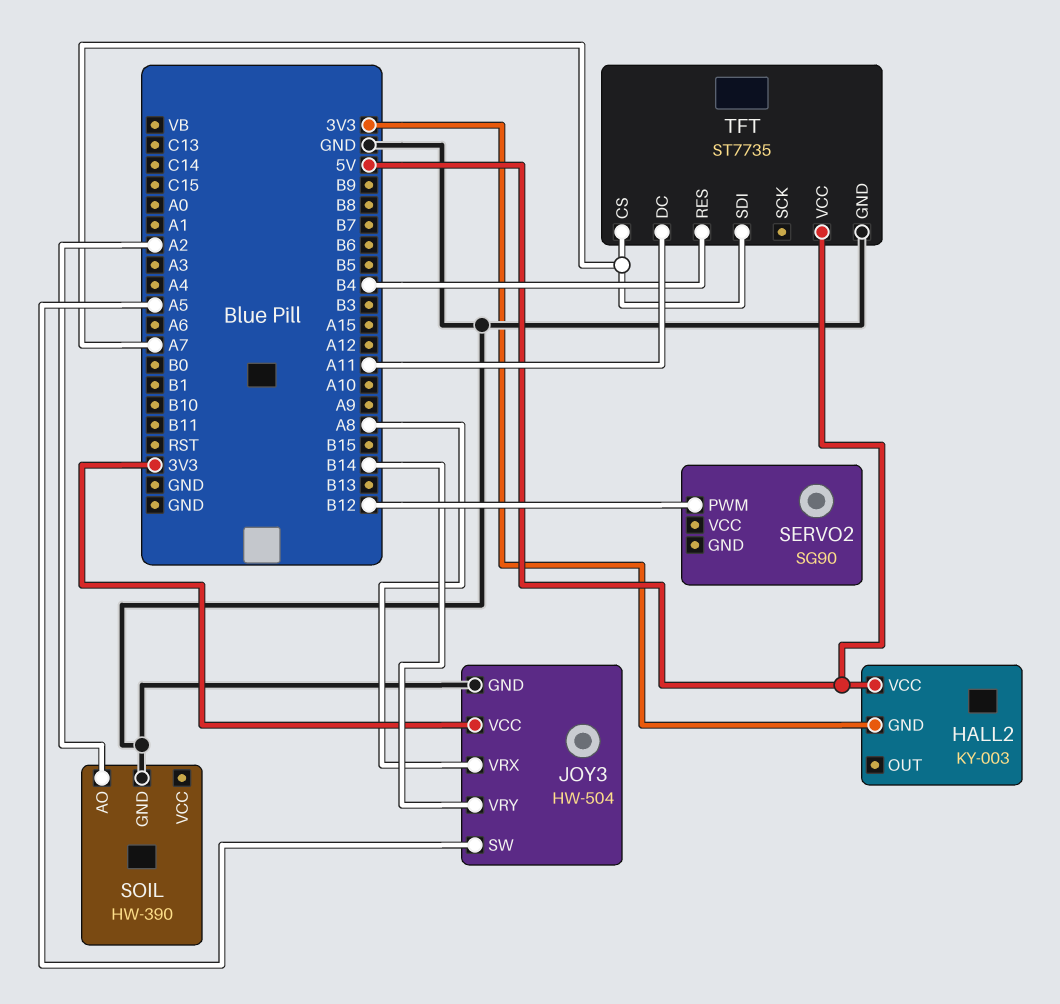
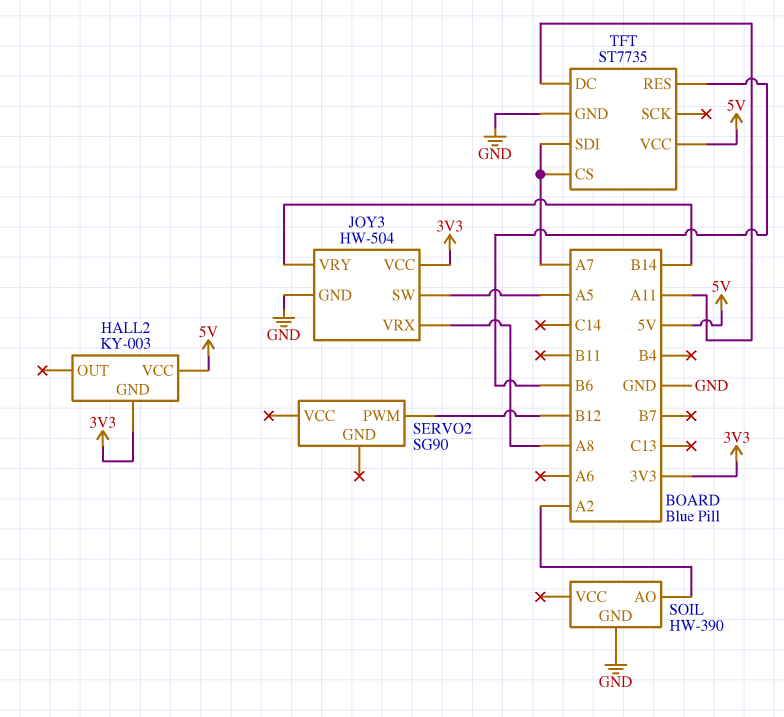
TFT pin RES: B4 -> B6

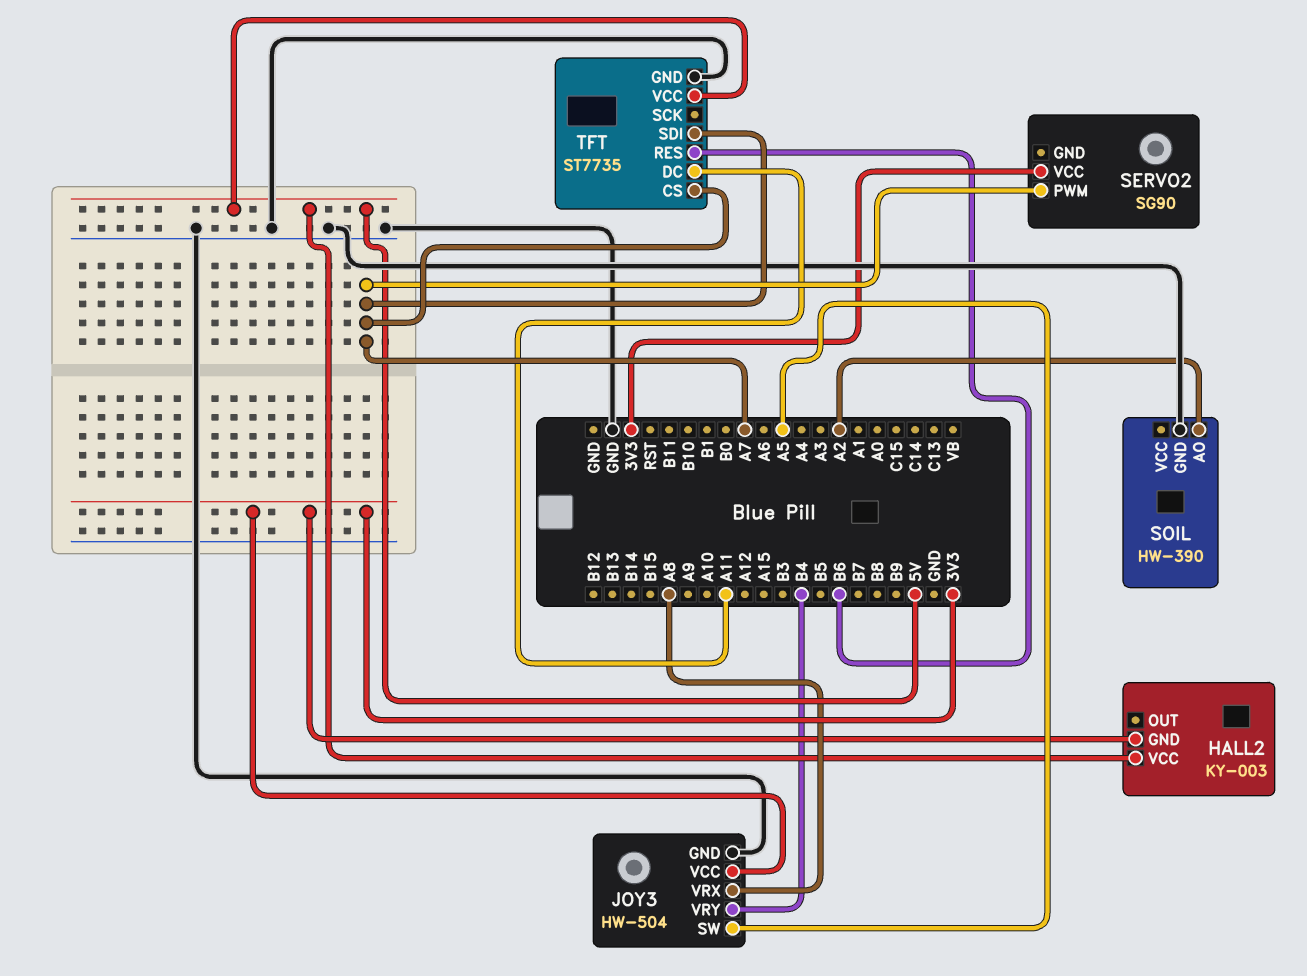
JOY3 pin VRY: B14 -> B4
SERVO2 pin PWM: B12 -> A7
SERVO2 pin VCC: none -> 3V3

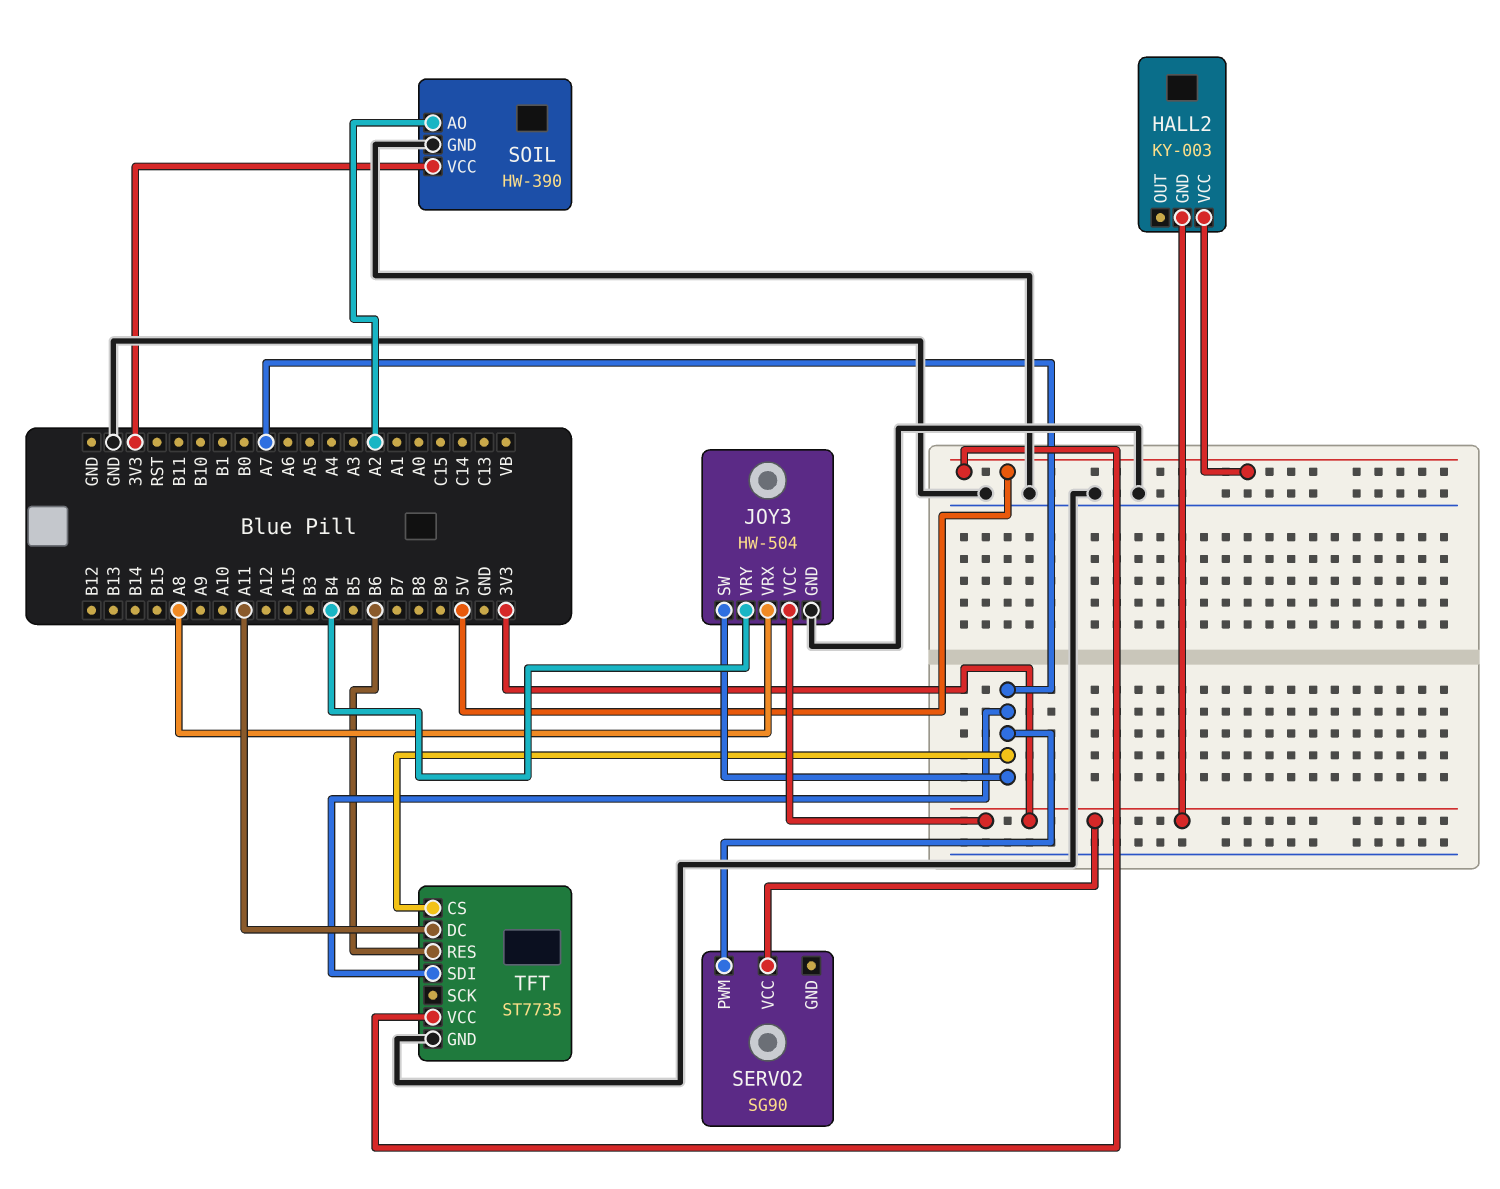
JOY3 pin SW: A5 -> A7
SOIL pin VCC: none -> 3V3

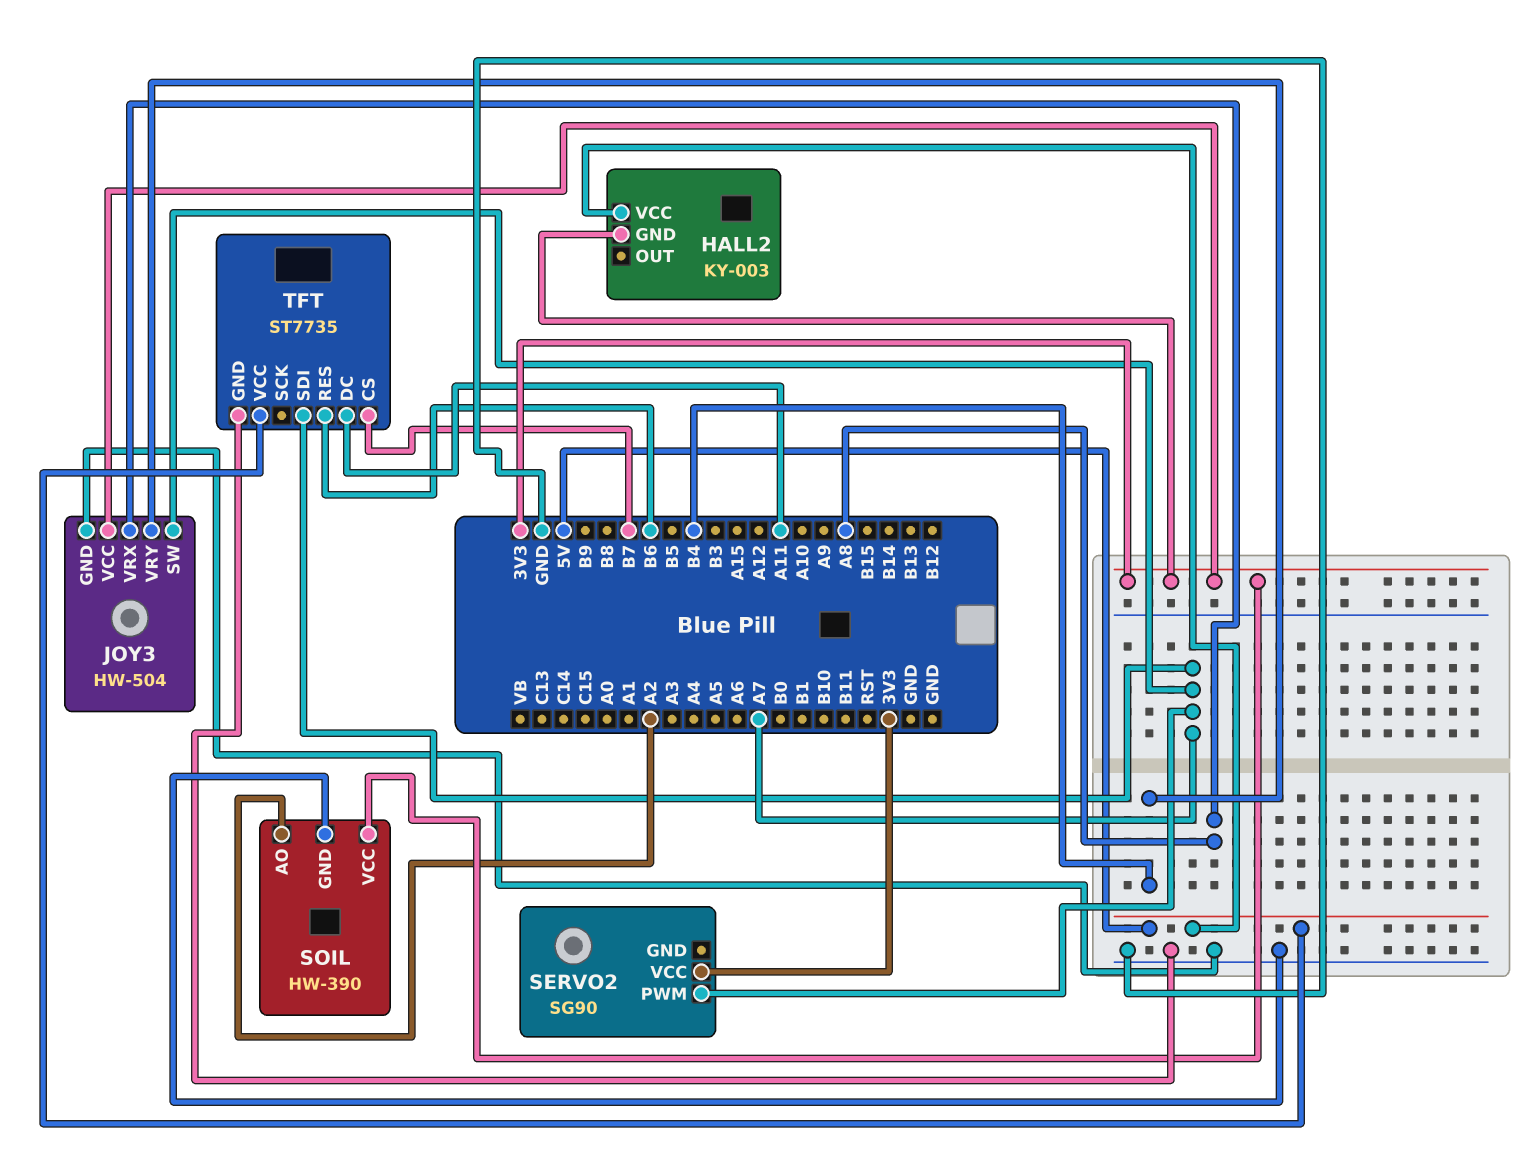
TFT pin CS: A7 -> B7

